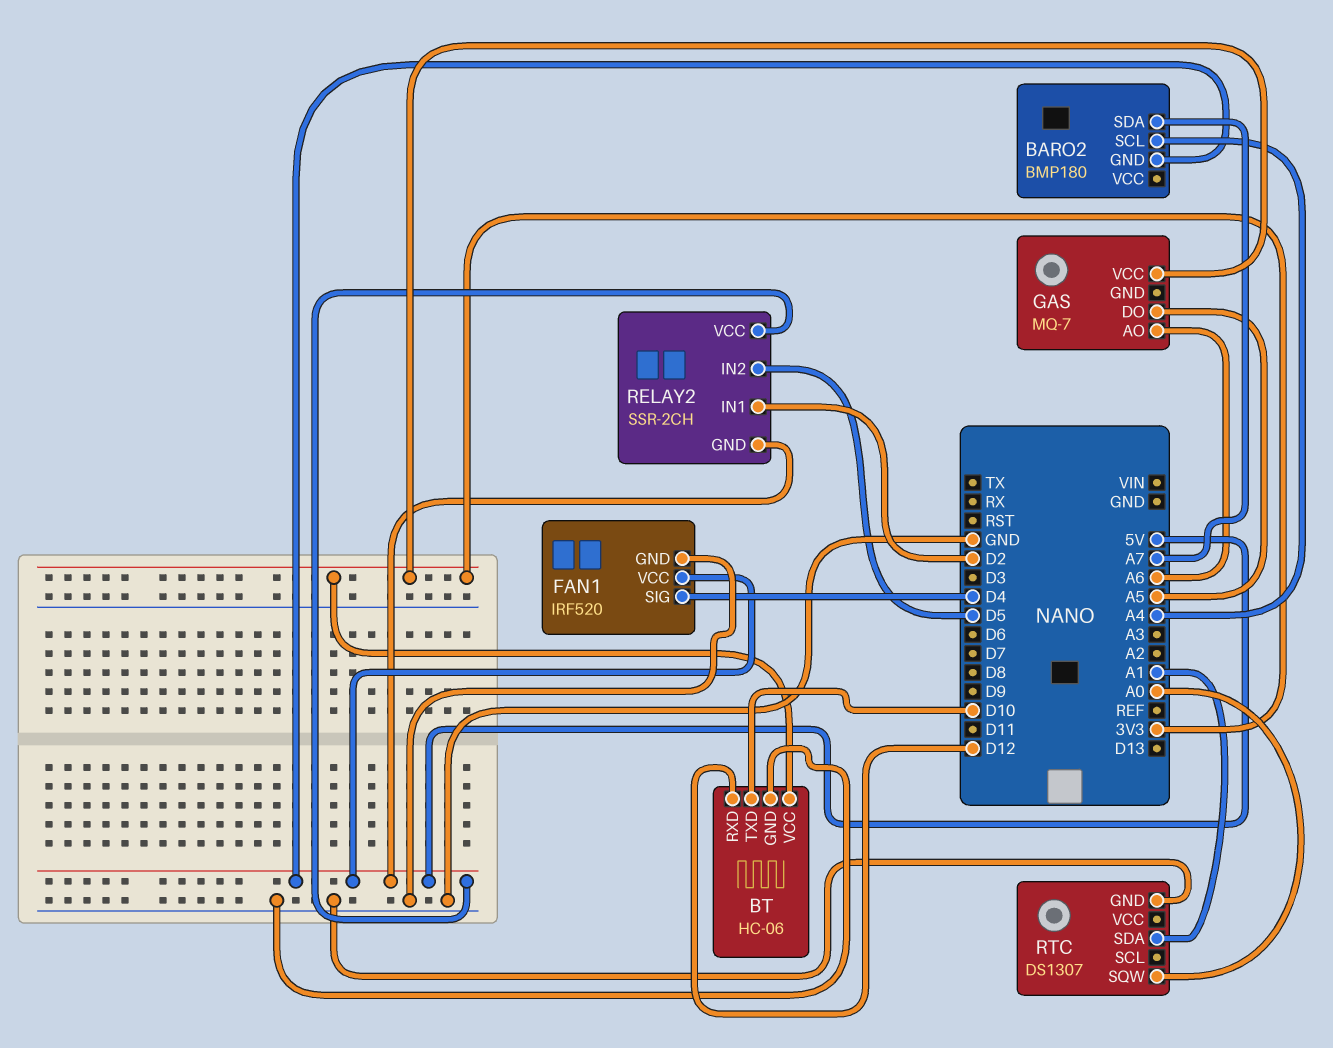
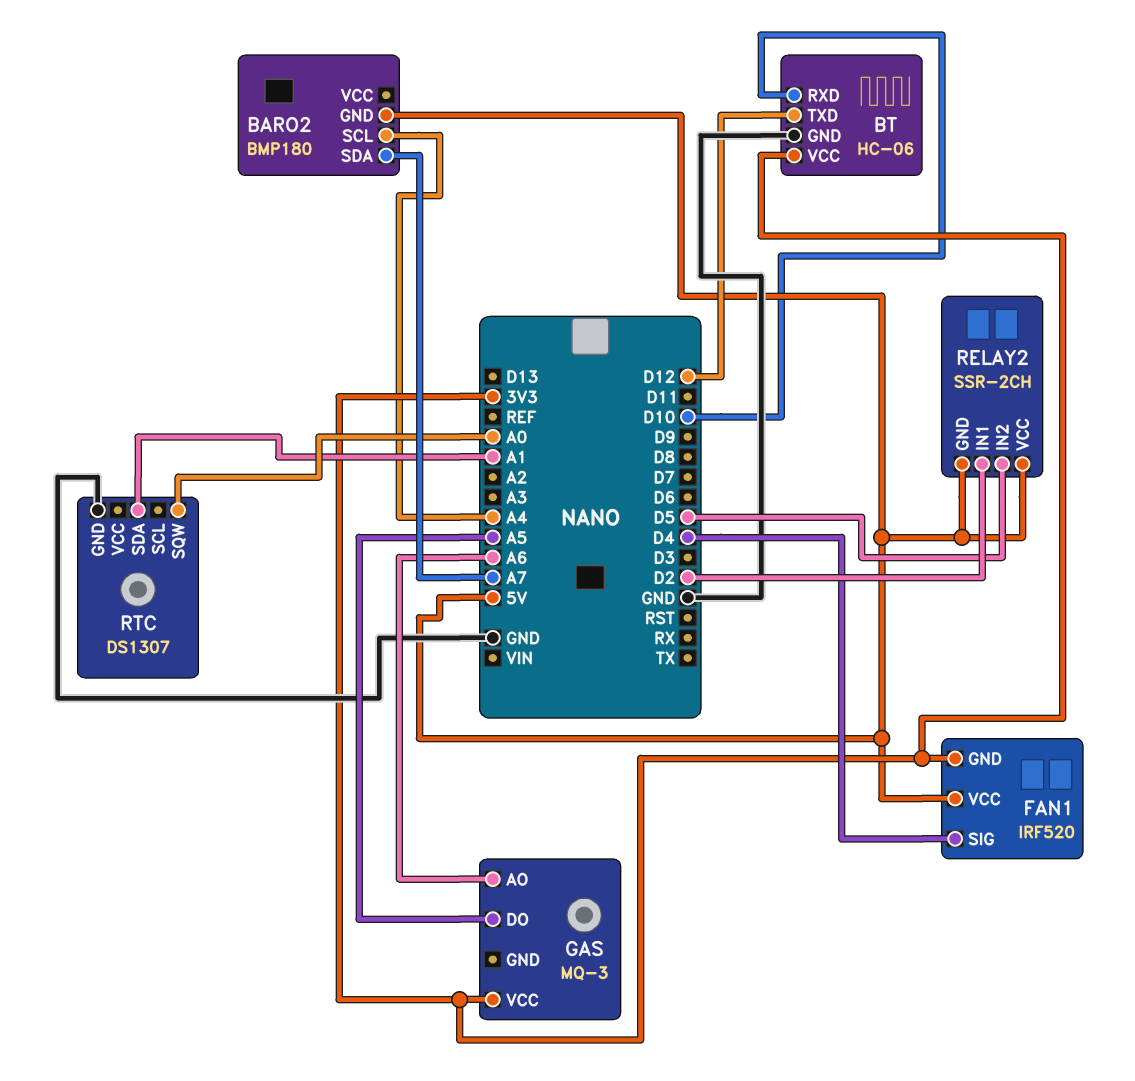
BT pin RXD: D12 -> D10
BT pin TXD: D10 -> D12
FAN1 pin GND: GND -> 3V3
GAS: MQ-7 -> MQ-3

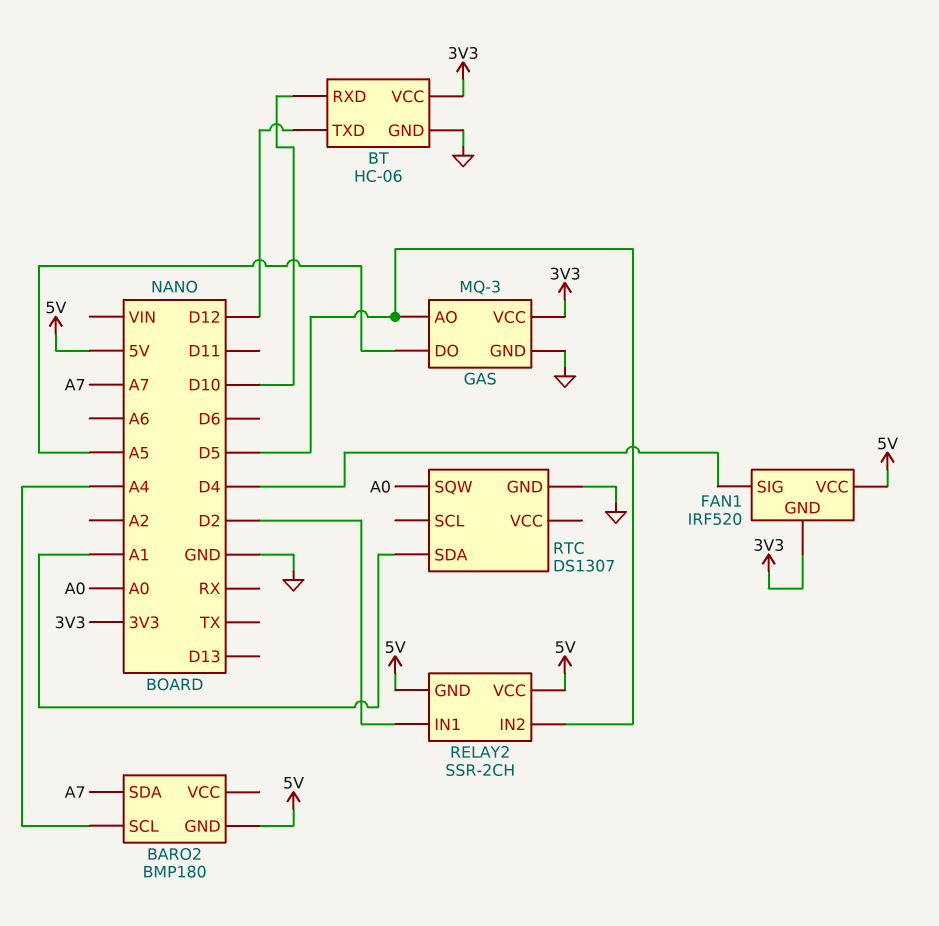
GAS pin AO: A6 -> D5
GAS pin GND: none -> GND

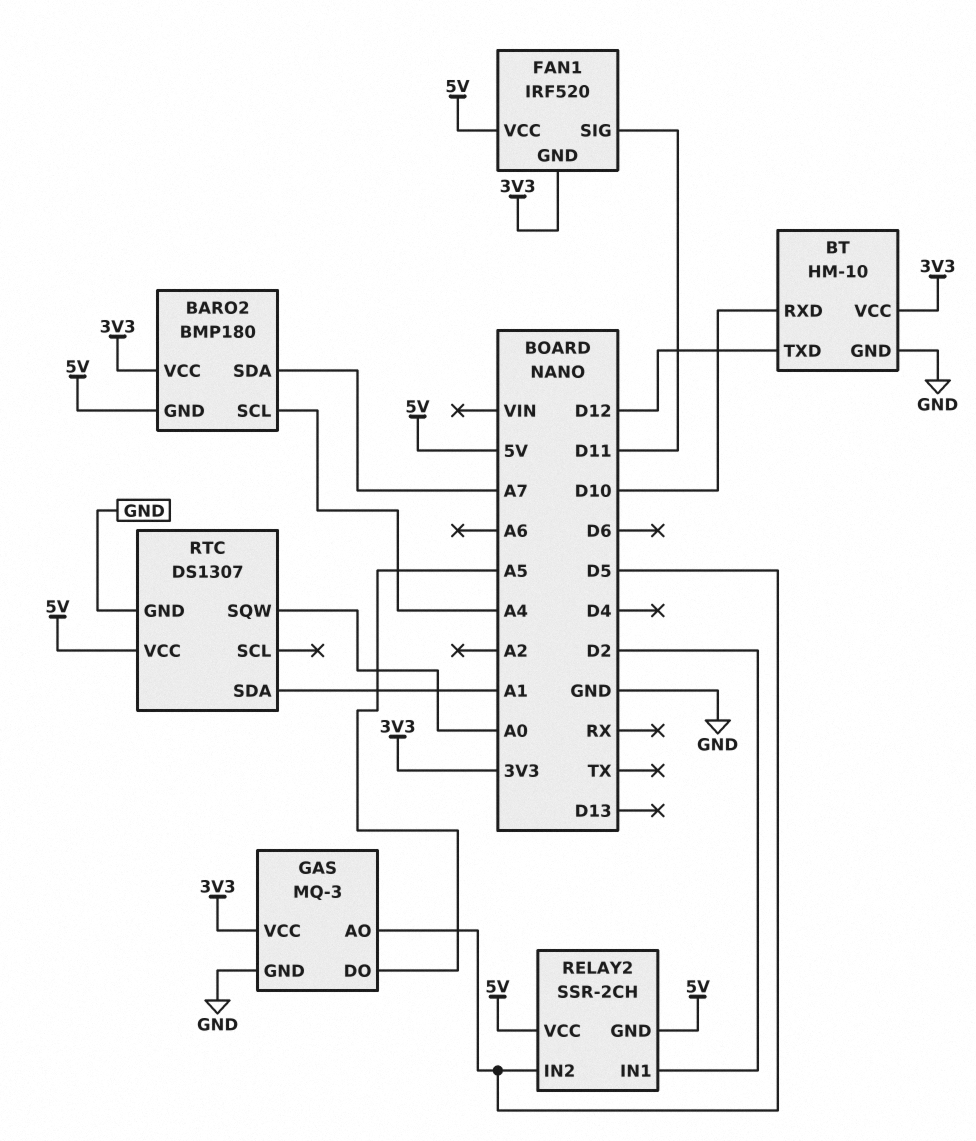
BARO2 pin VCC: none -> 3V3
BT: HC-06 -> HM-10
FAN1 pin SIG: D4 -> D11
RTC pin VCC: none -> 5V

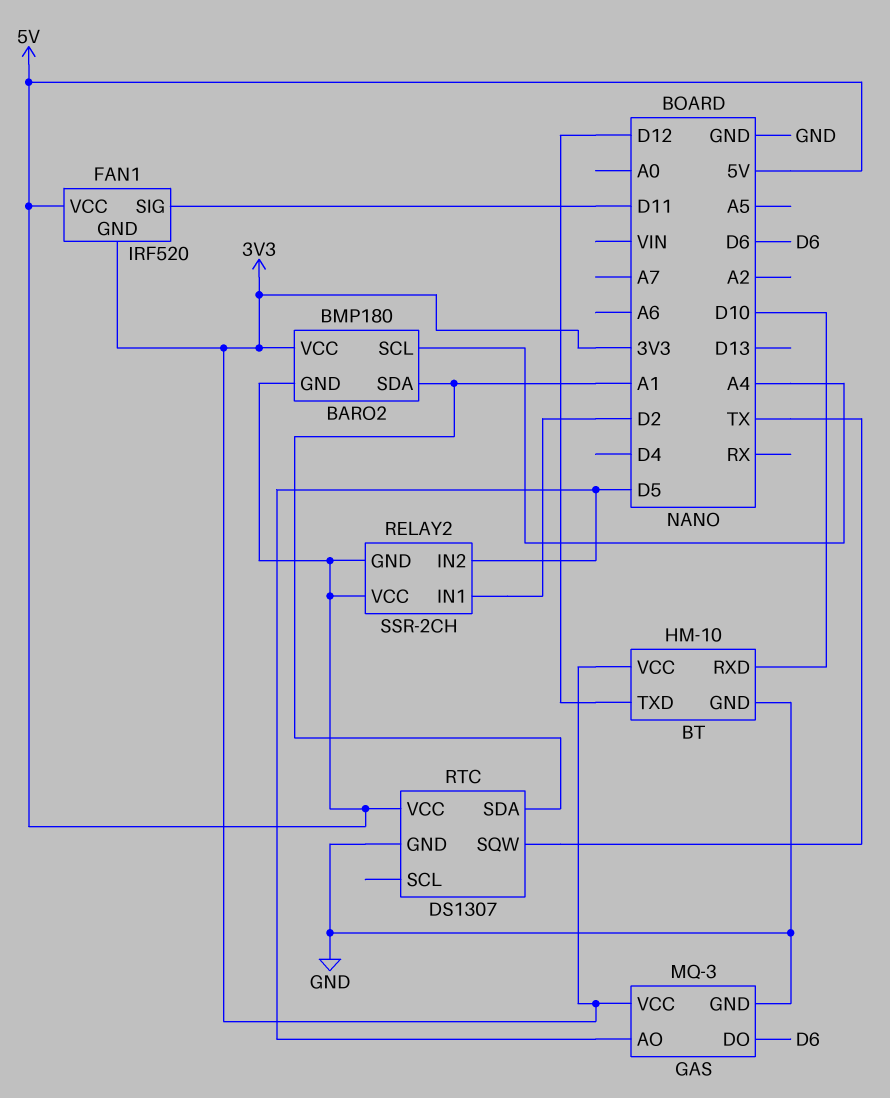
BARO2 pin SDA: A7 -> A1
GAS pin DO: A5 -> D6
RTC pin SQW: A0 -> TX

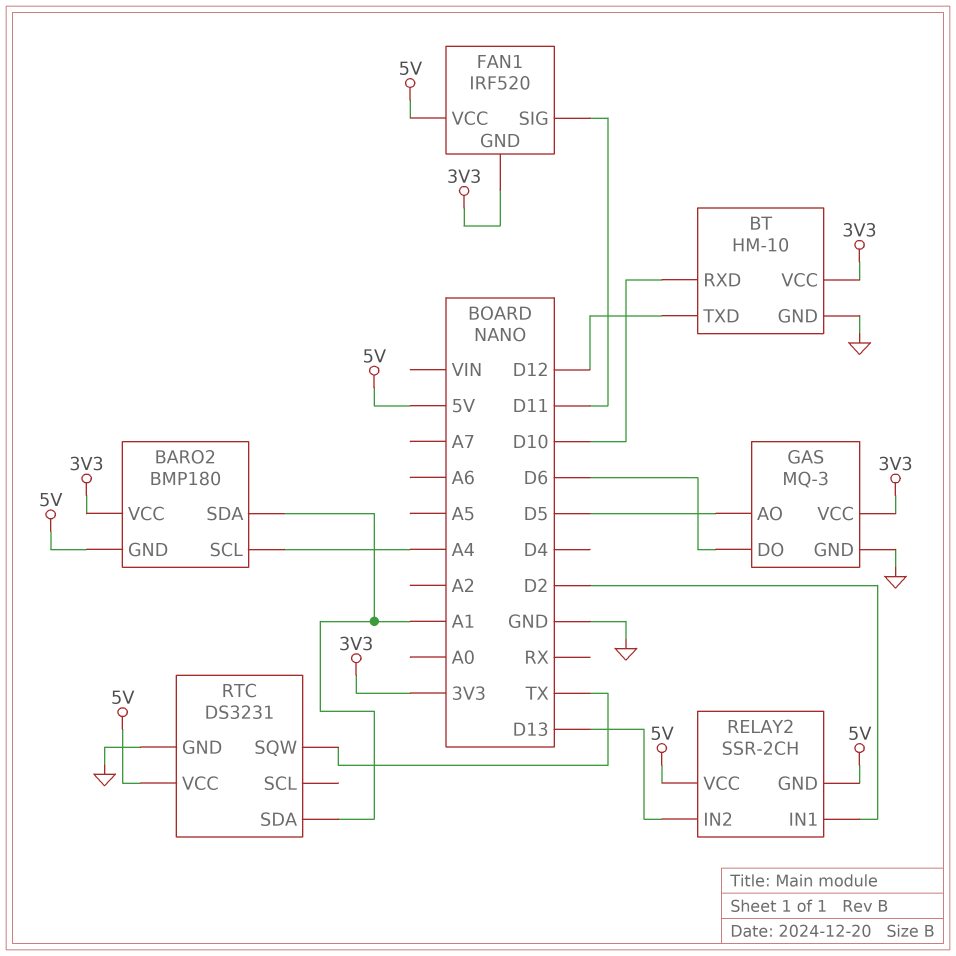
RELAY2 pin IN2: D5 -> D13
RTC: DS1307 -> DS3231

